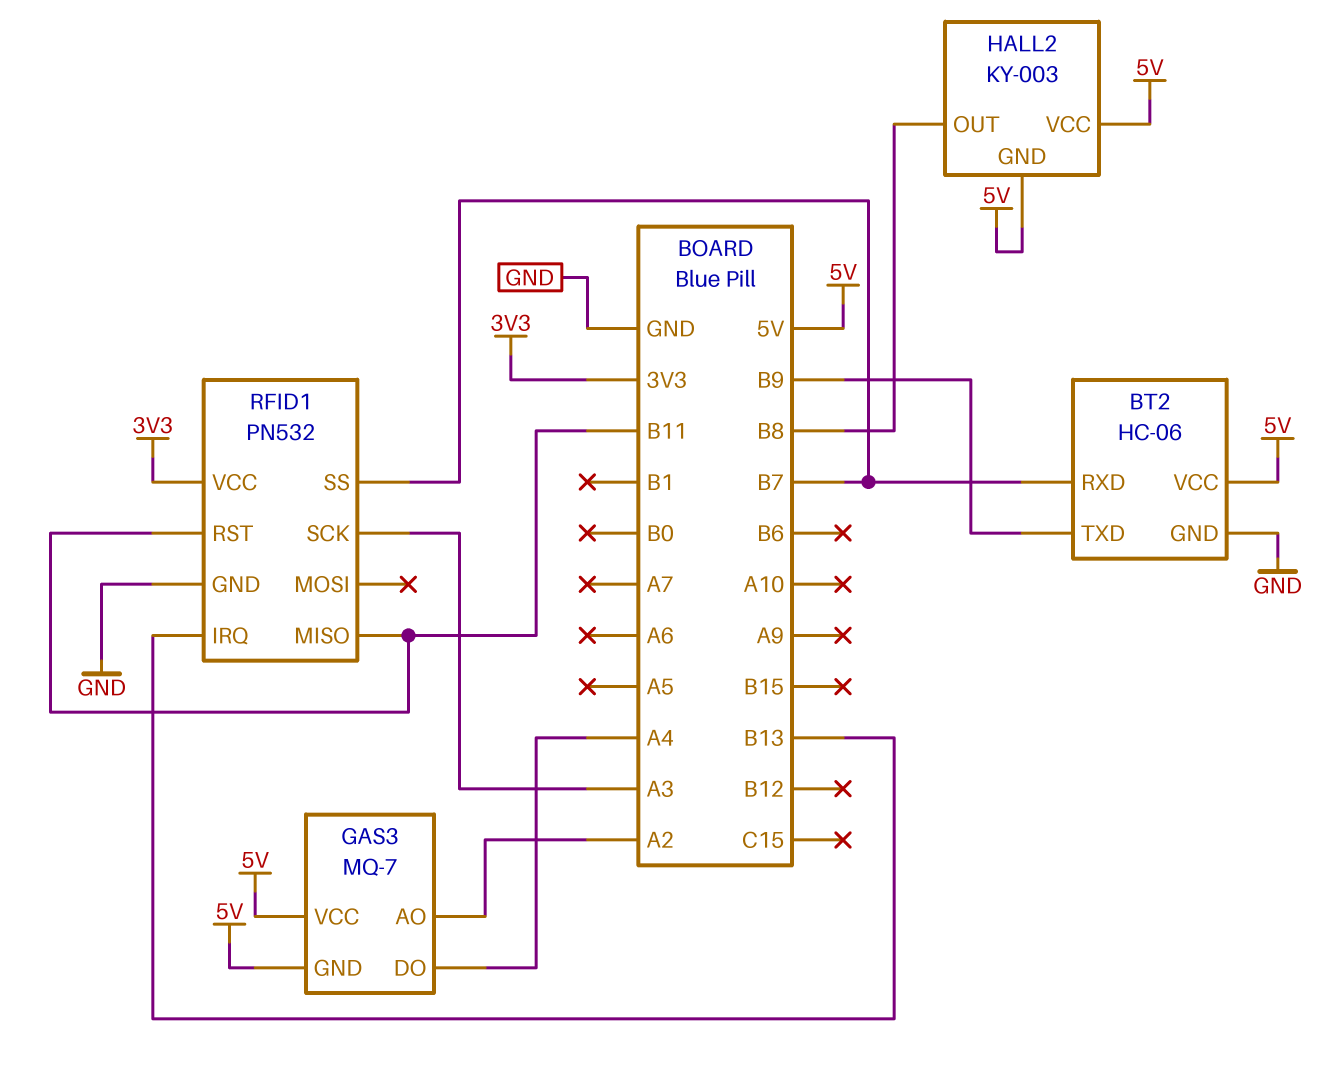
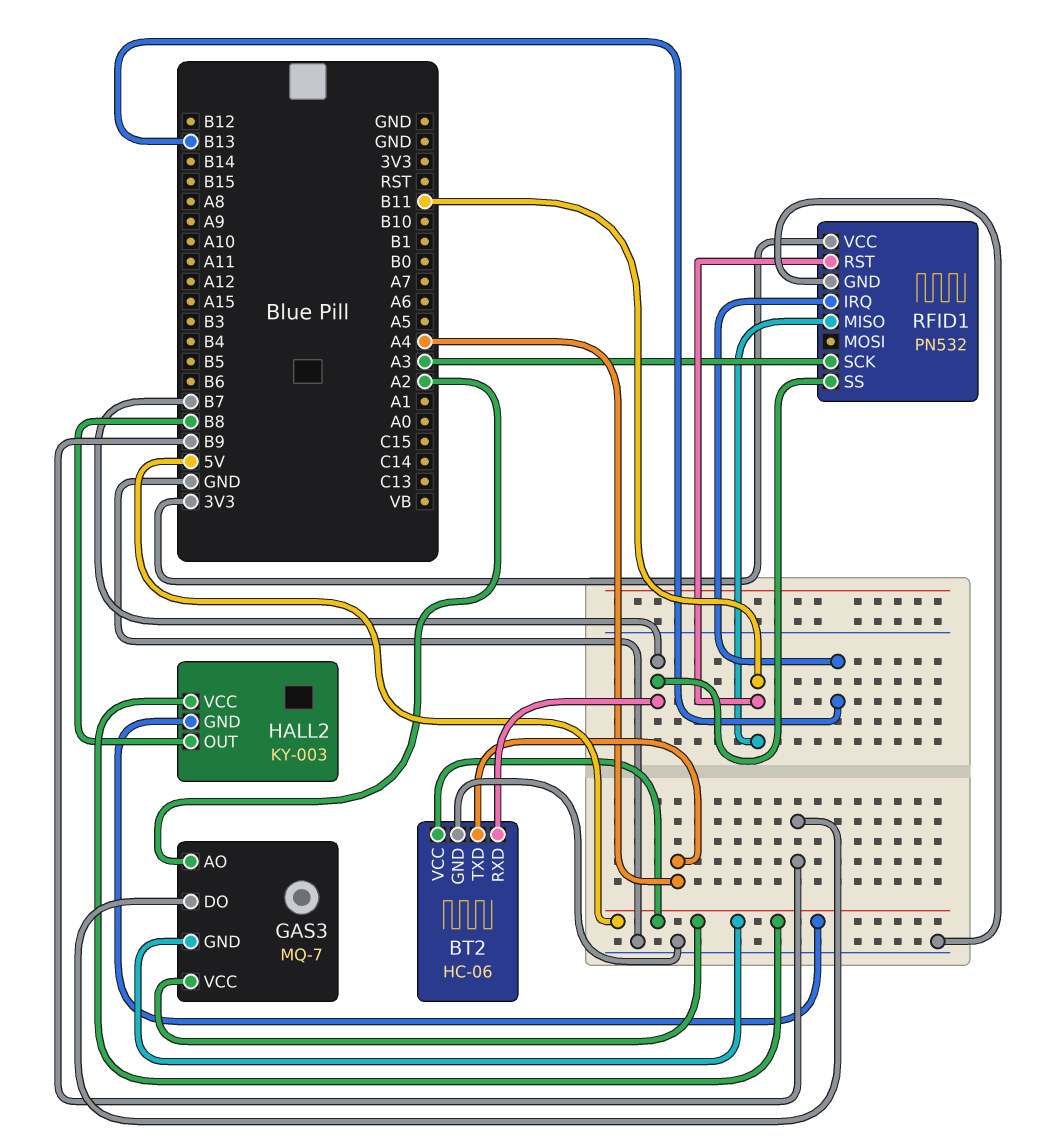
BT2 pin TXD: B9 -> A4
GAS3 pin DO: A4 -> B9

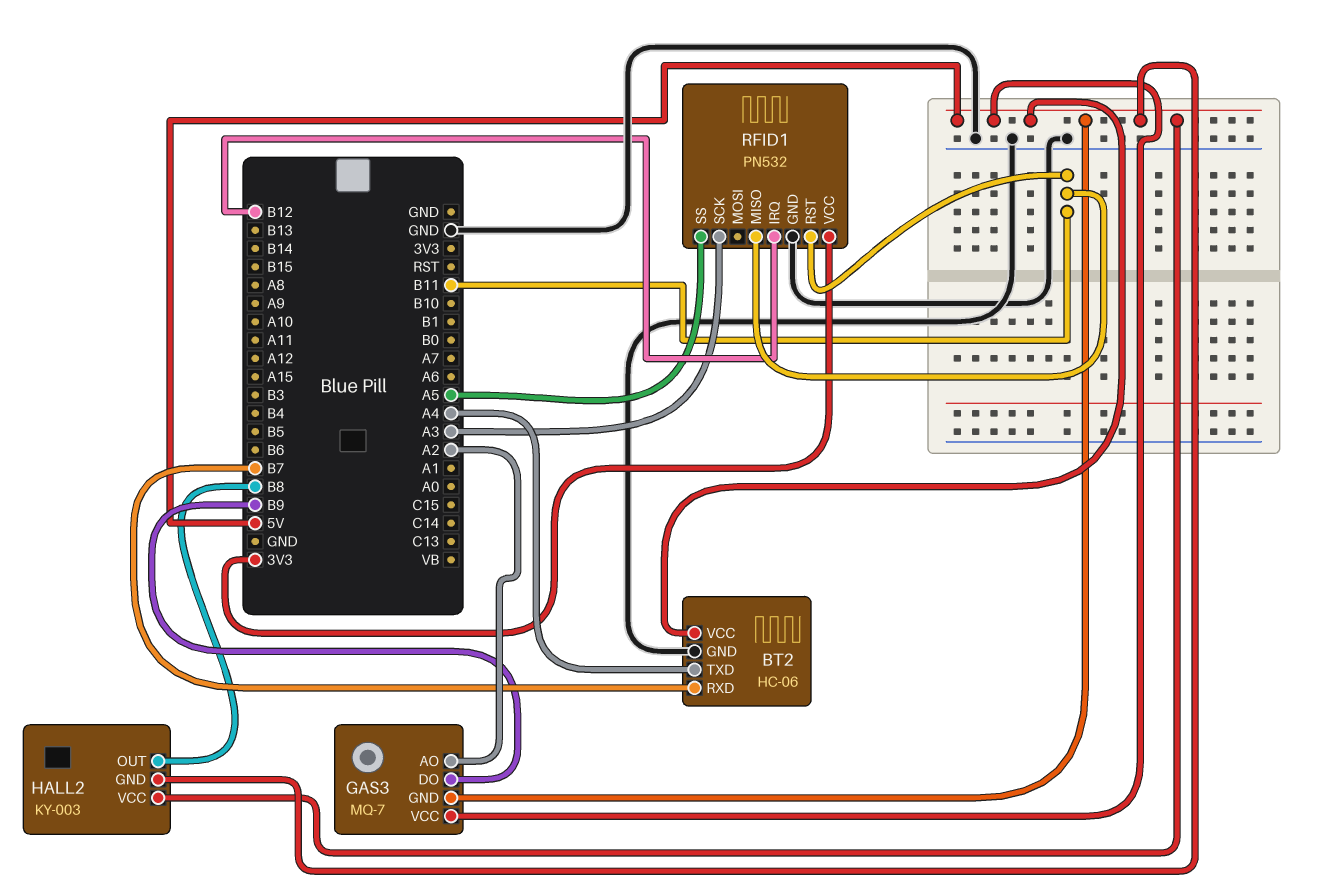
RFID1 pin IRQ: B13 -> B12
RFID1 pin SS: B7 -> A5

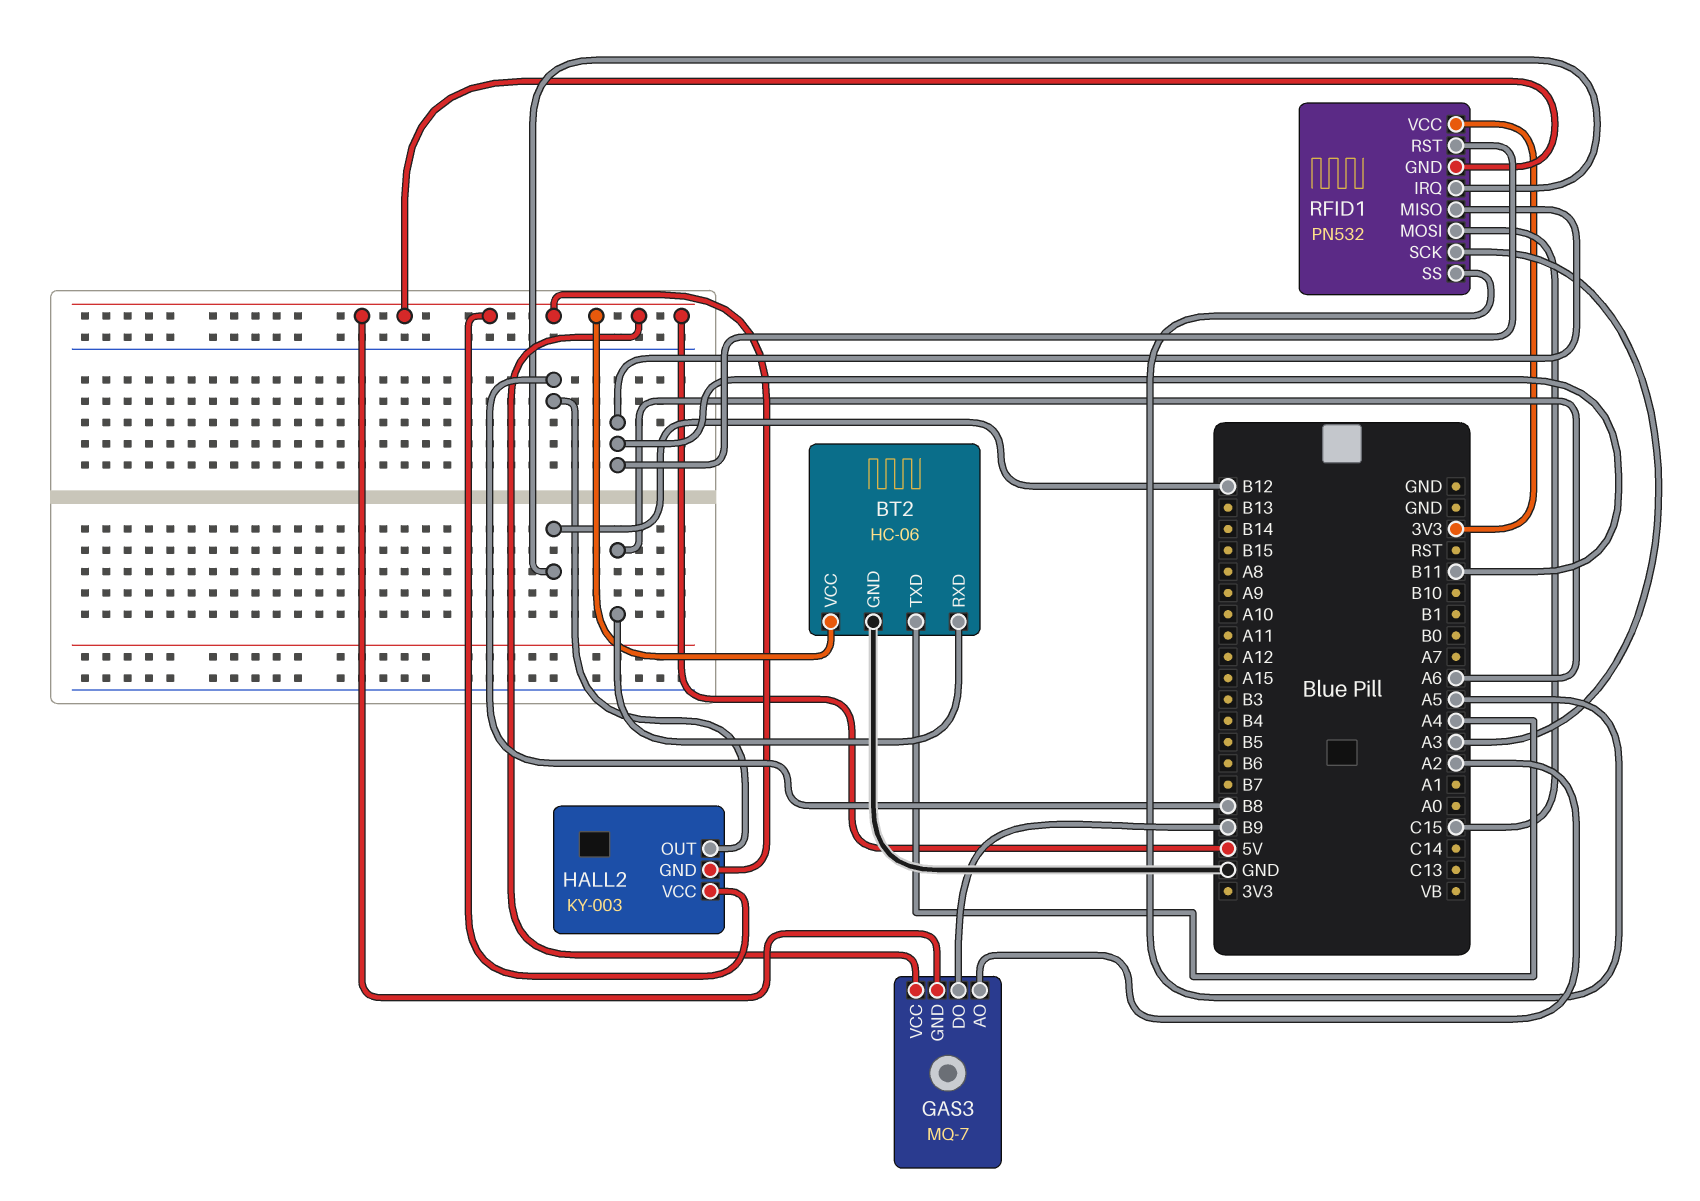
BT2 pin RXD: B7 -> A6
RFID1 pin GND: GND -> 5V
RFID1 pin MOSI: none -> C15

